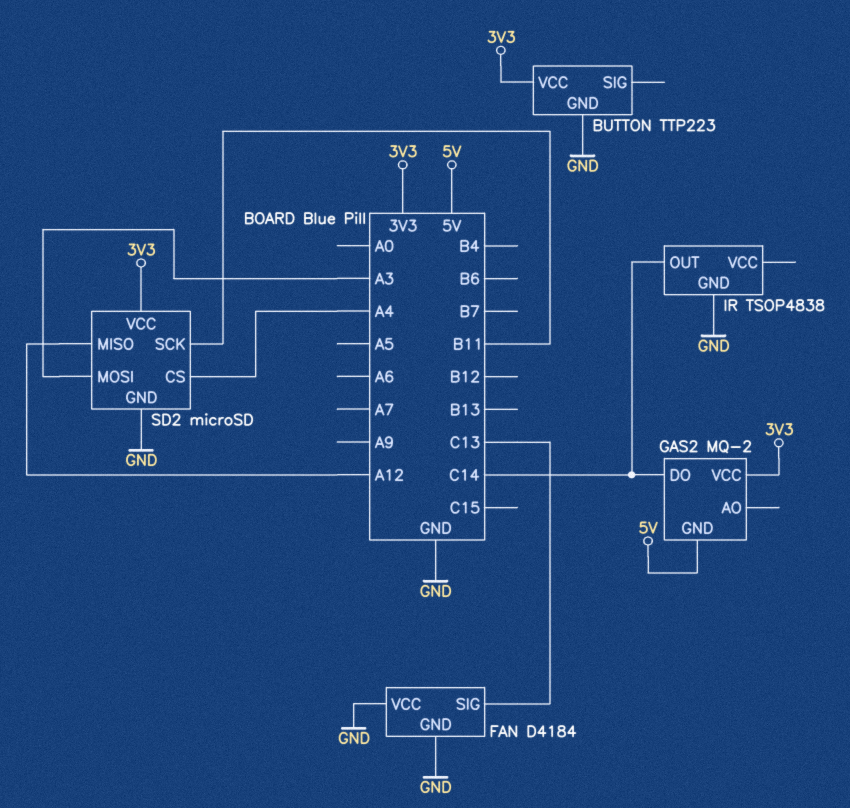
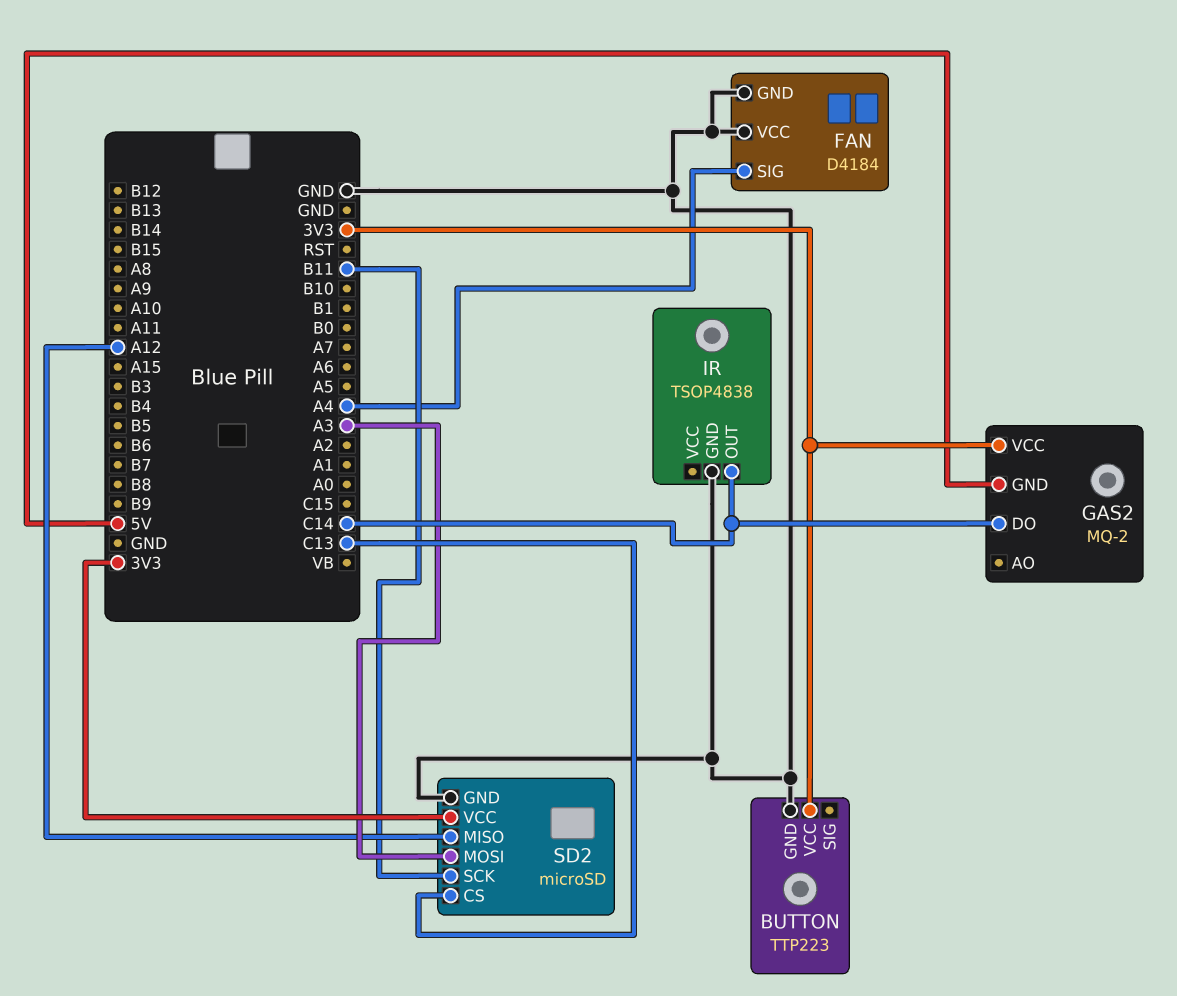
FAN pin SIG: C13 -> A4
SD2 pin CS: A4 -> C13

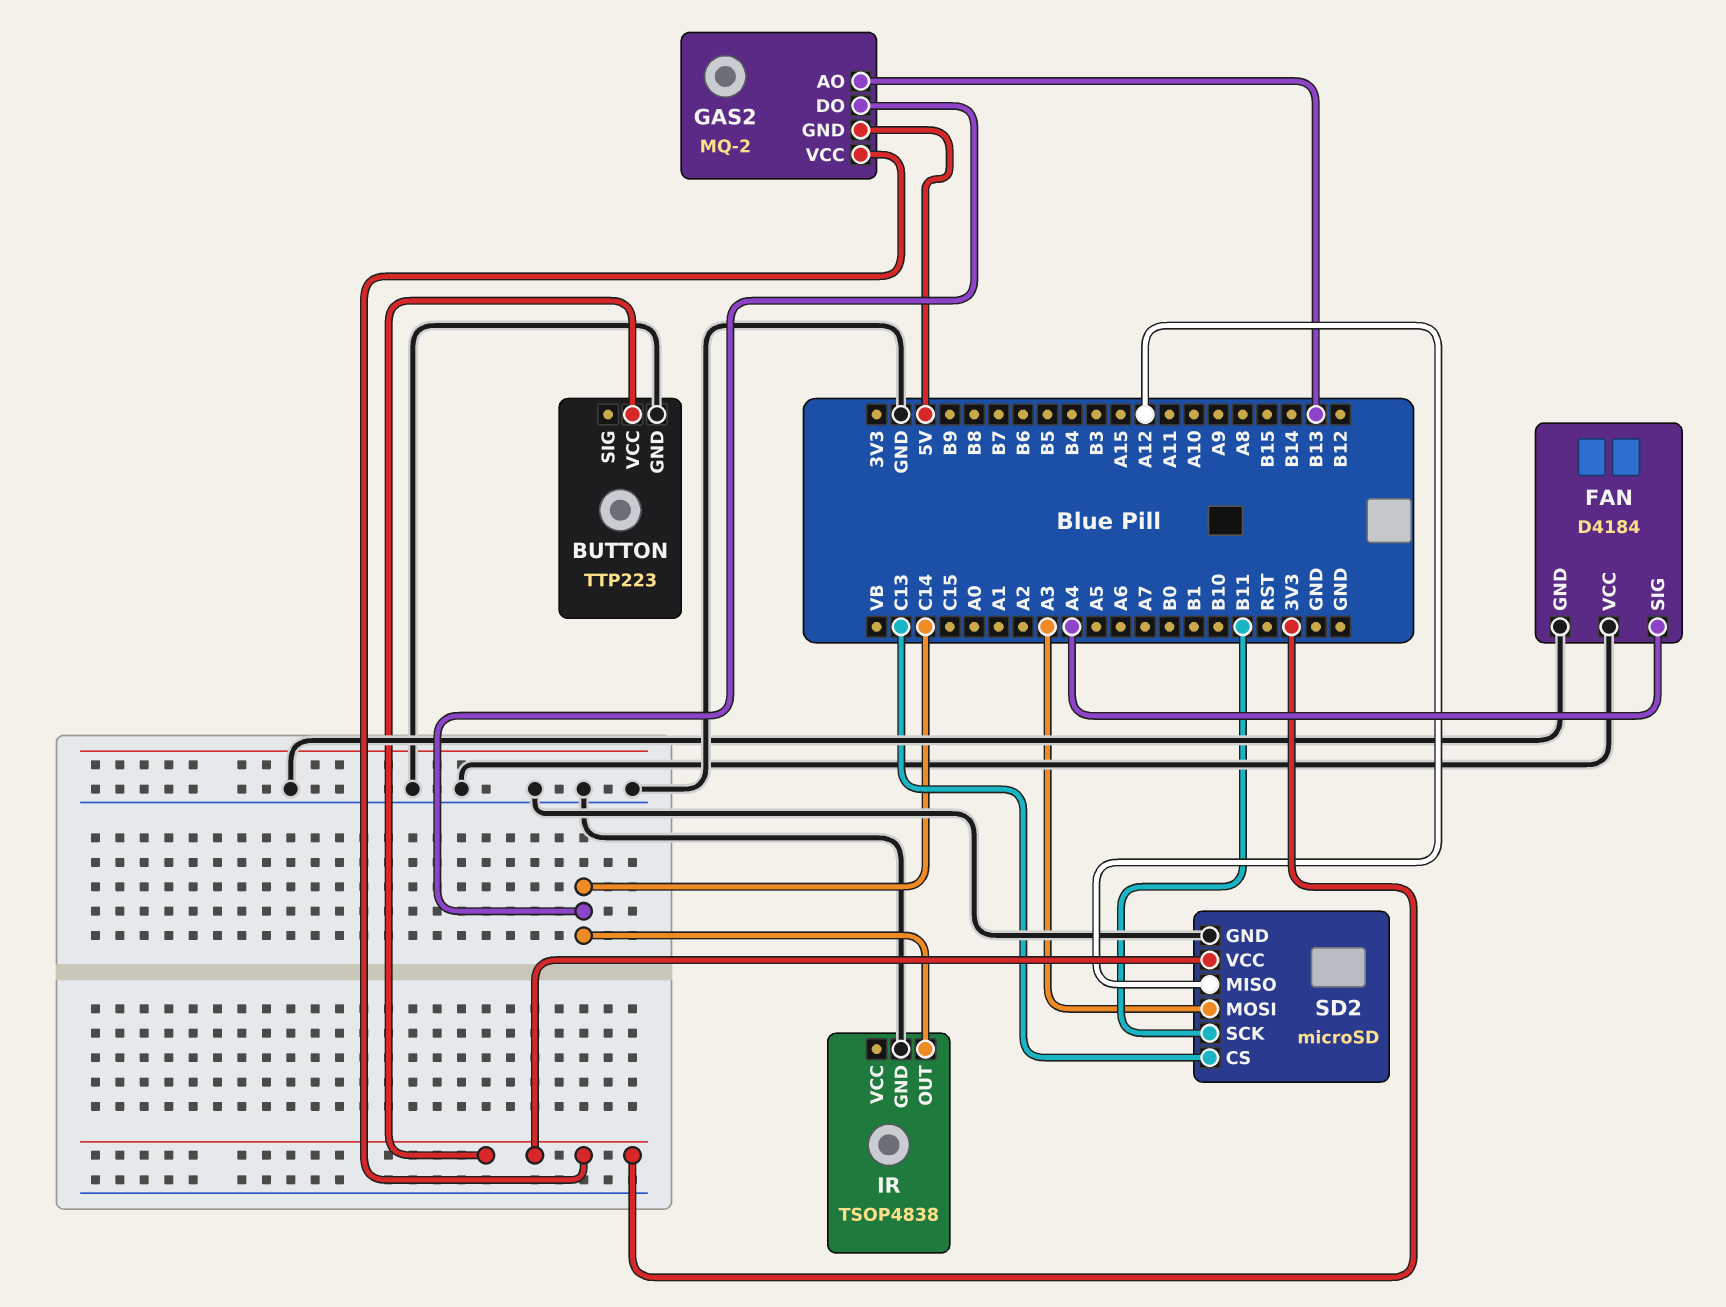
GAS2 pin AO: none -> B13

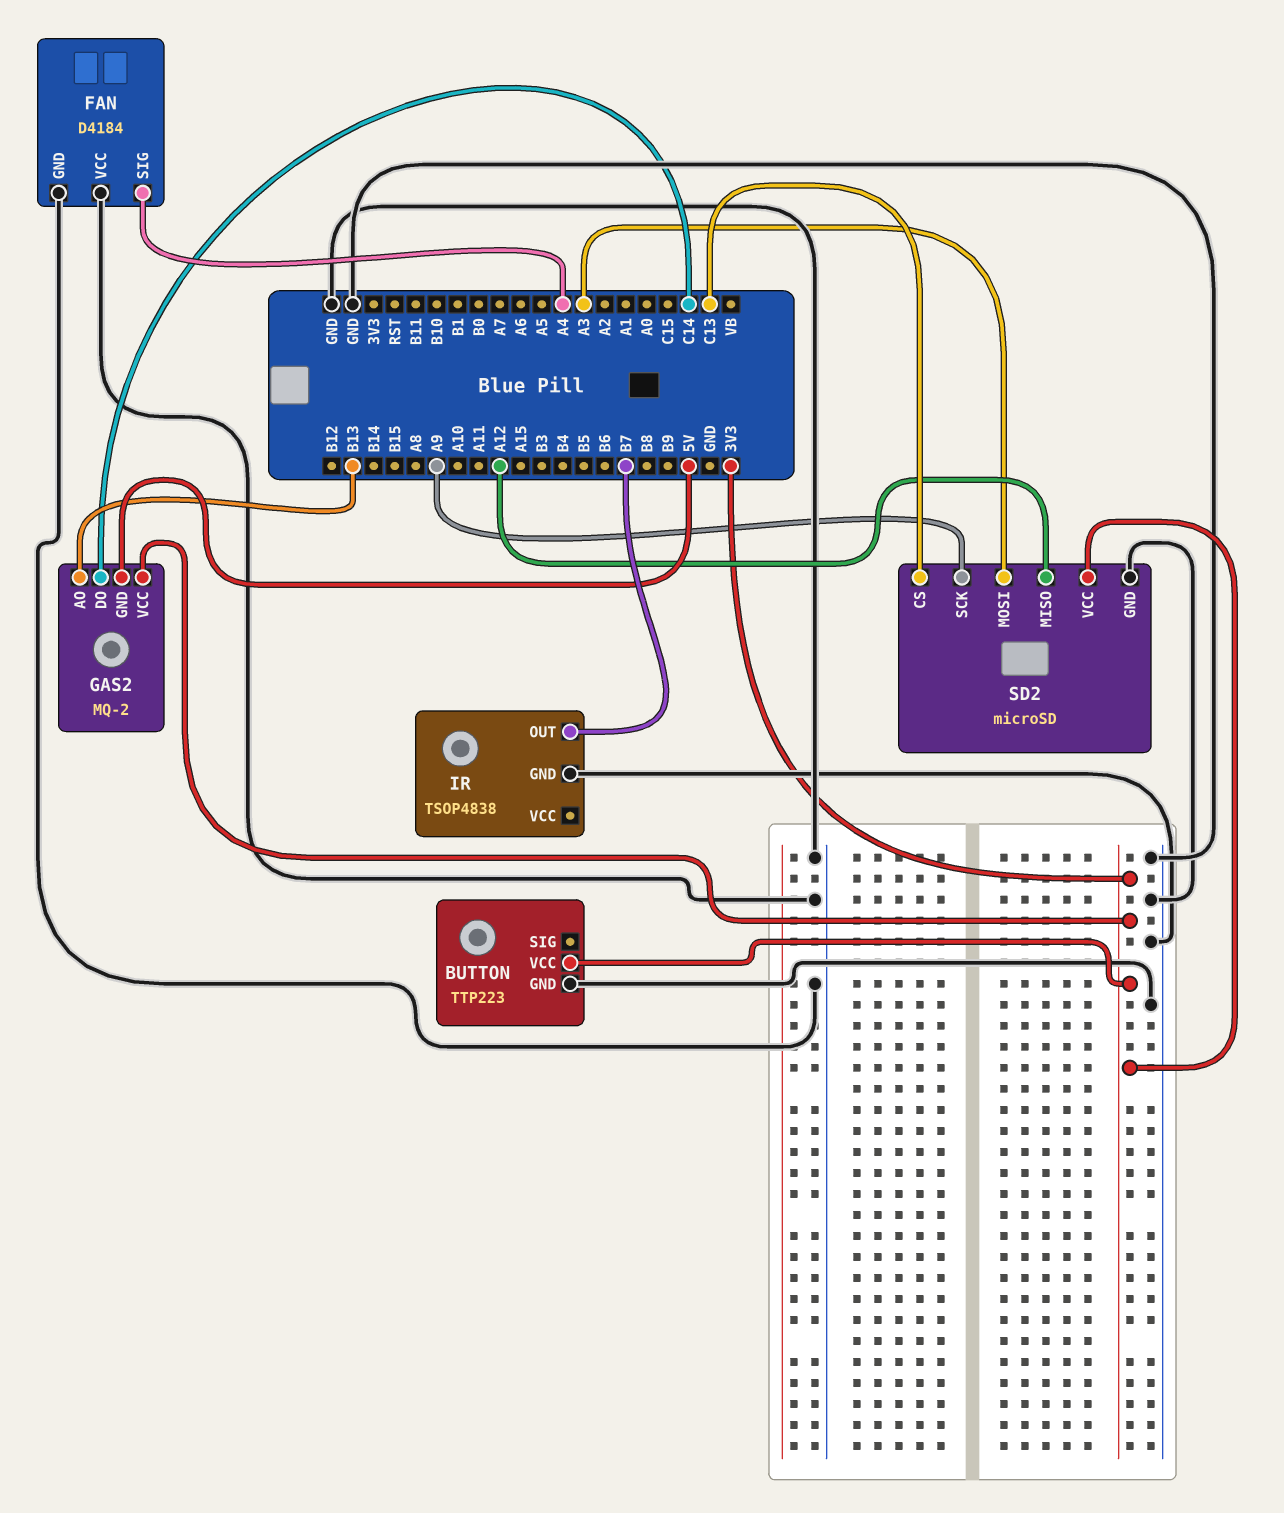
IR pin OUT: C14 -> B7
SD2 pin SCK: B11 -> A9

